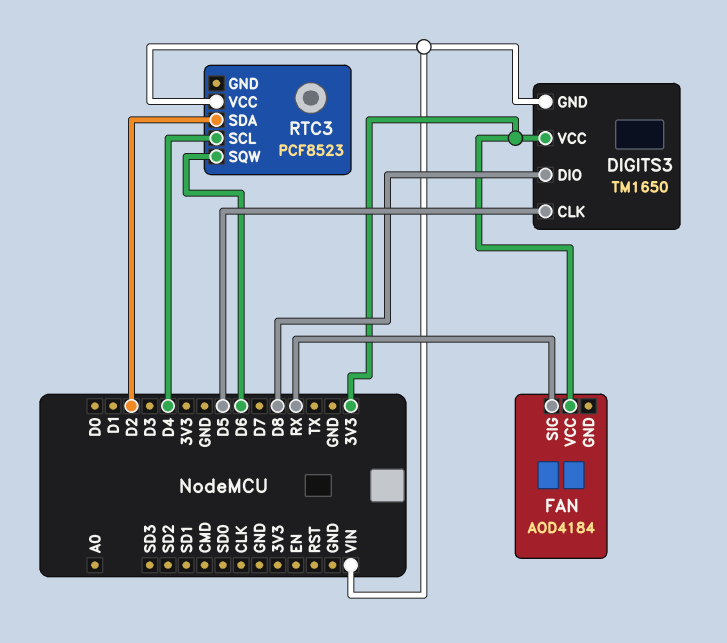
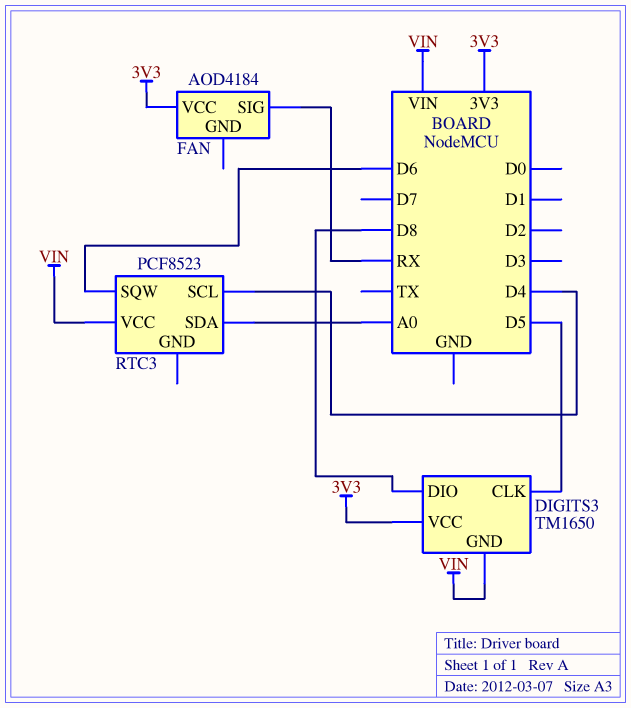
RTC3 pin SDA: D2 -> A0

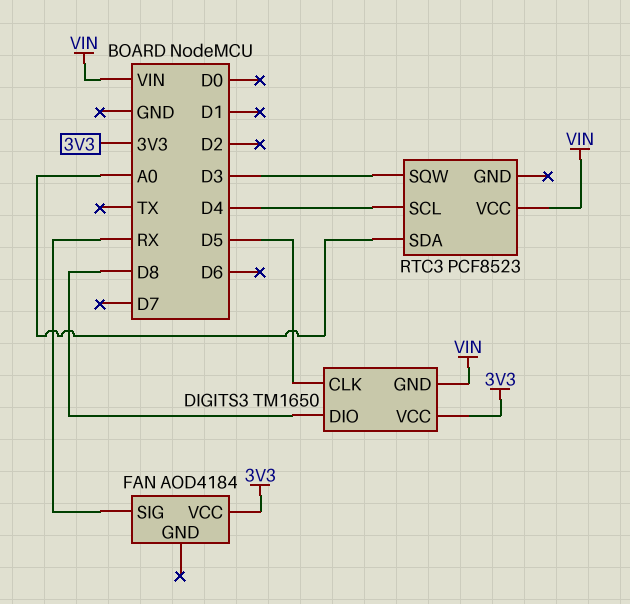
RTC3 pin SQW: D6 -> D3

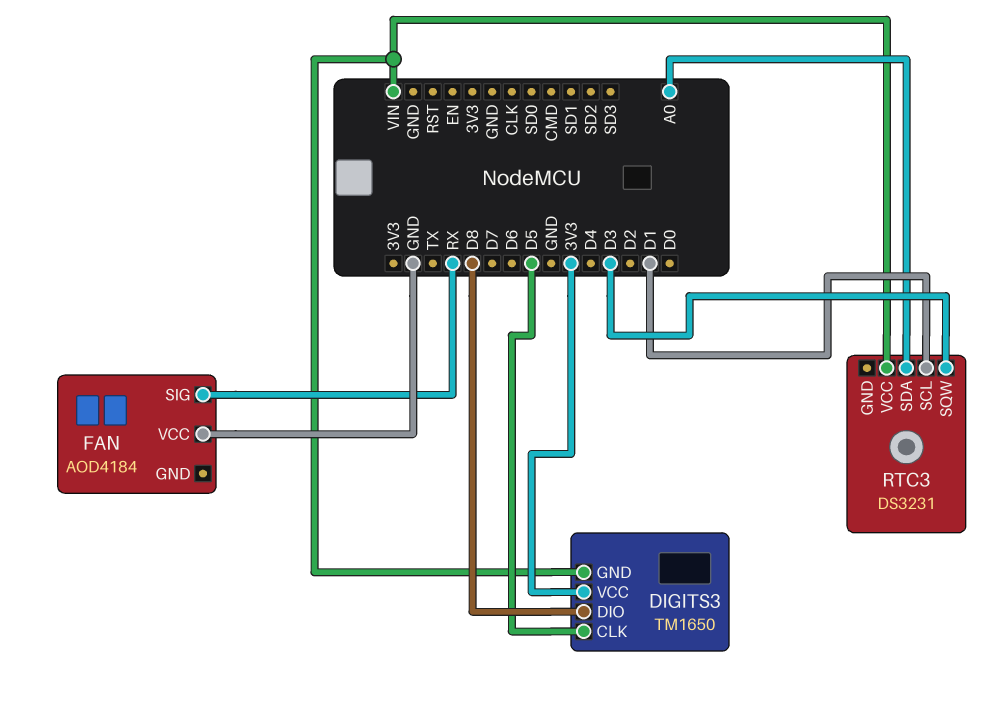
FAN pin VCC: 3V3 -> GND
RTC3: PCF8523 -> DS3231
RTC3 pin SCL: D4 -> D1

